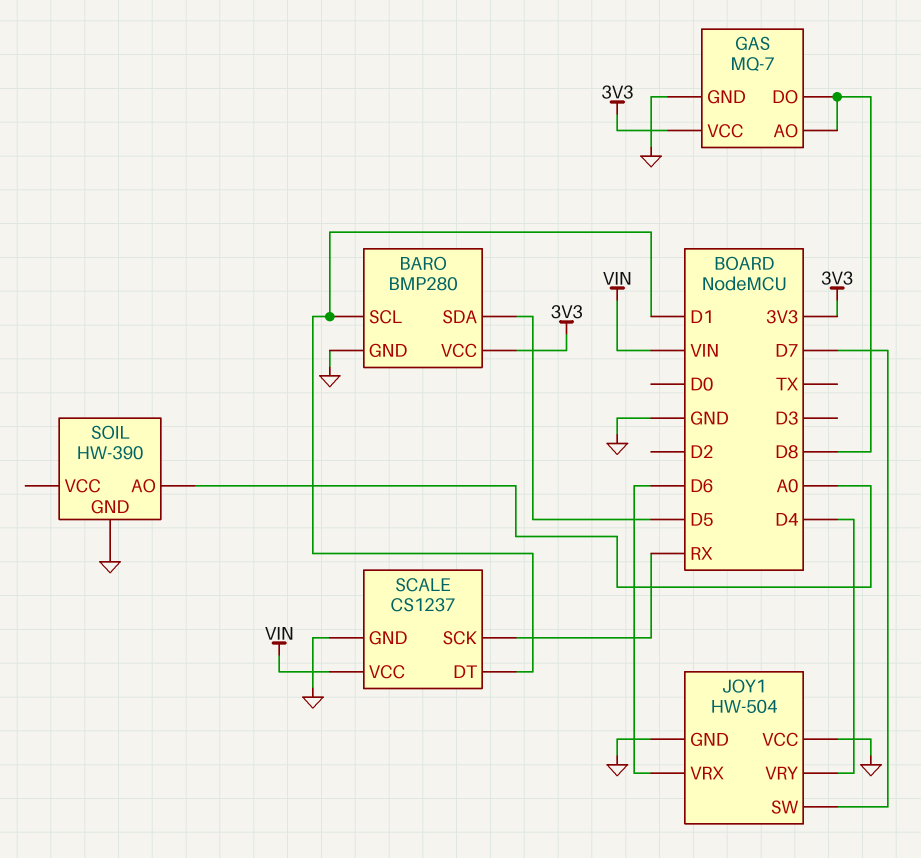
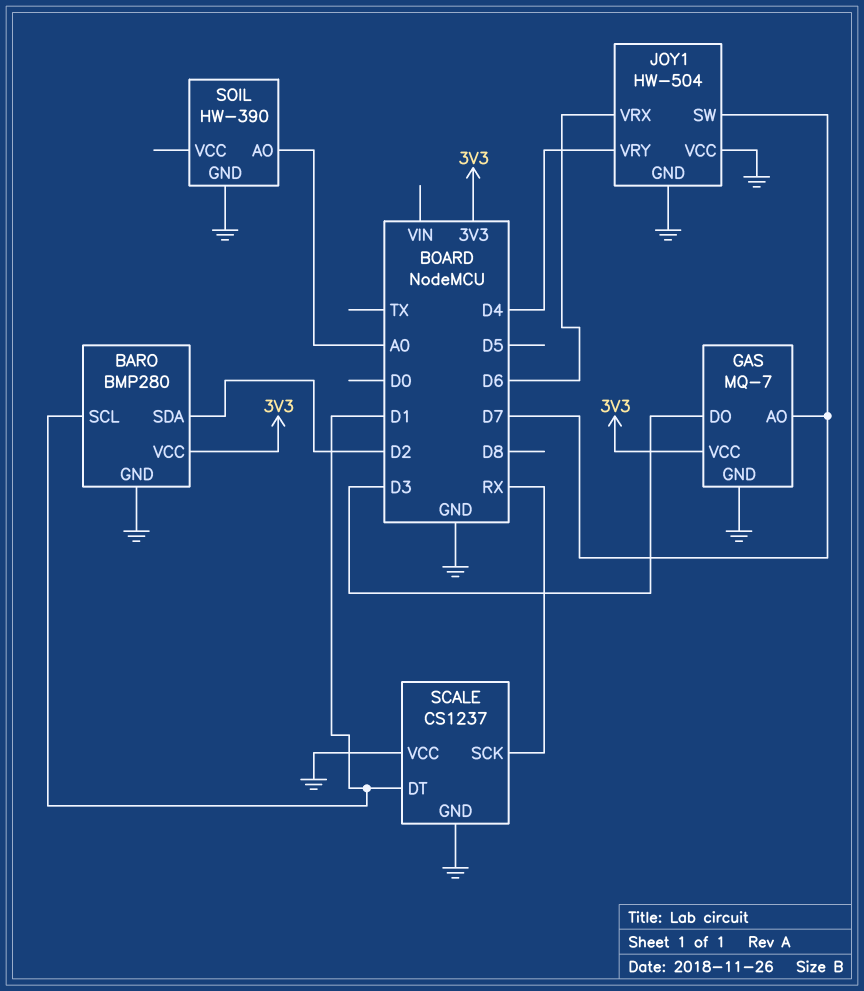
BARO pin SDA: D5 -> D2
GAS pin AO: D8 -> D7
GAS pin DO: D8 -> D3
SCALE pin VCC: VIN -> GND

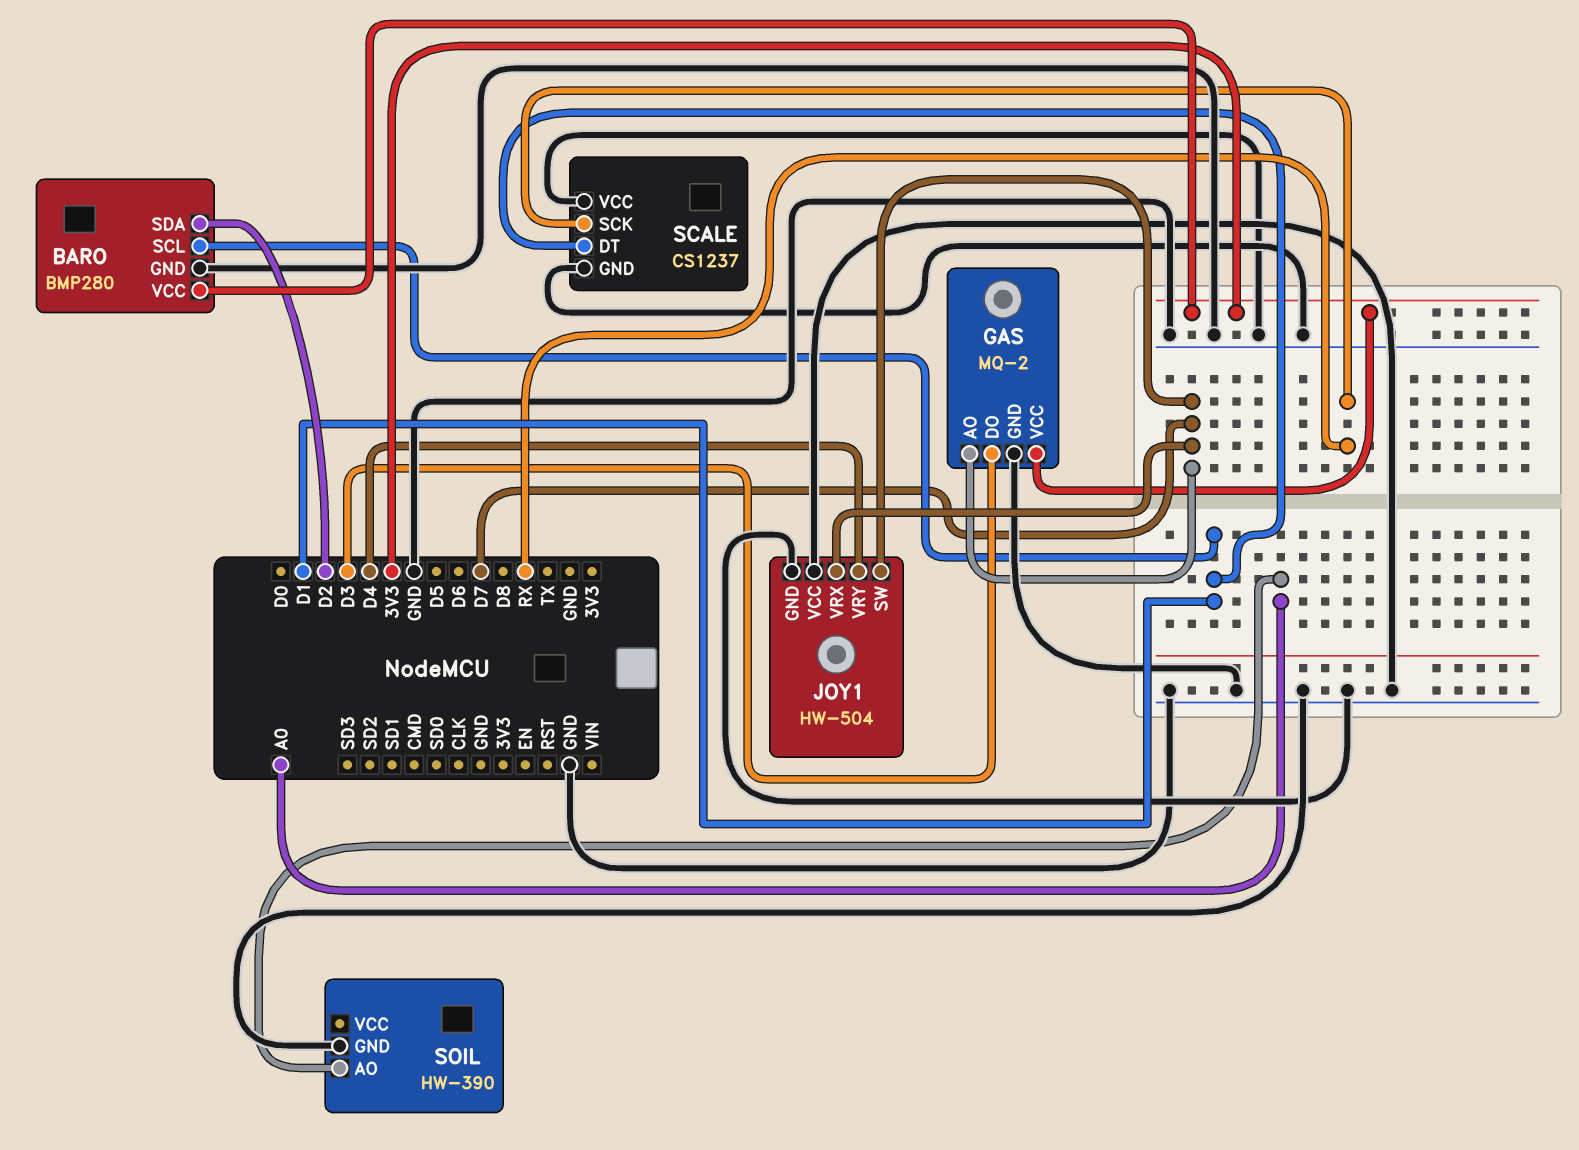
GAS: MQ-7 -> MQ-2
JOY1 pin VRX: D6 -> D7

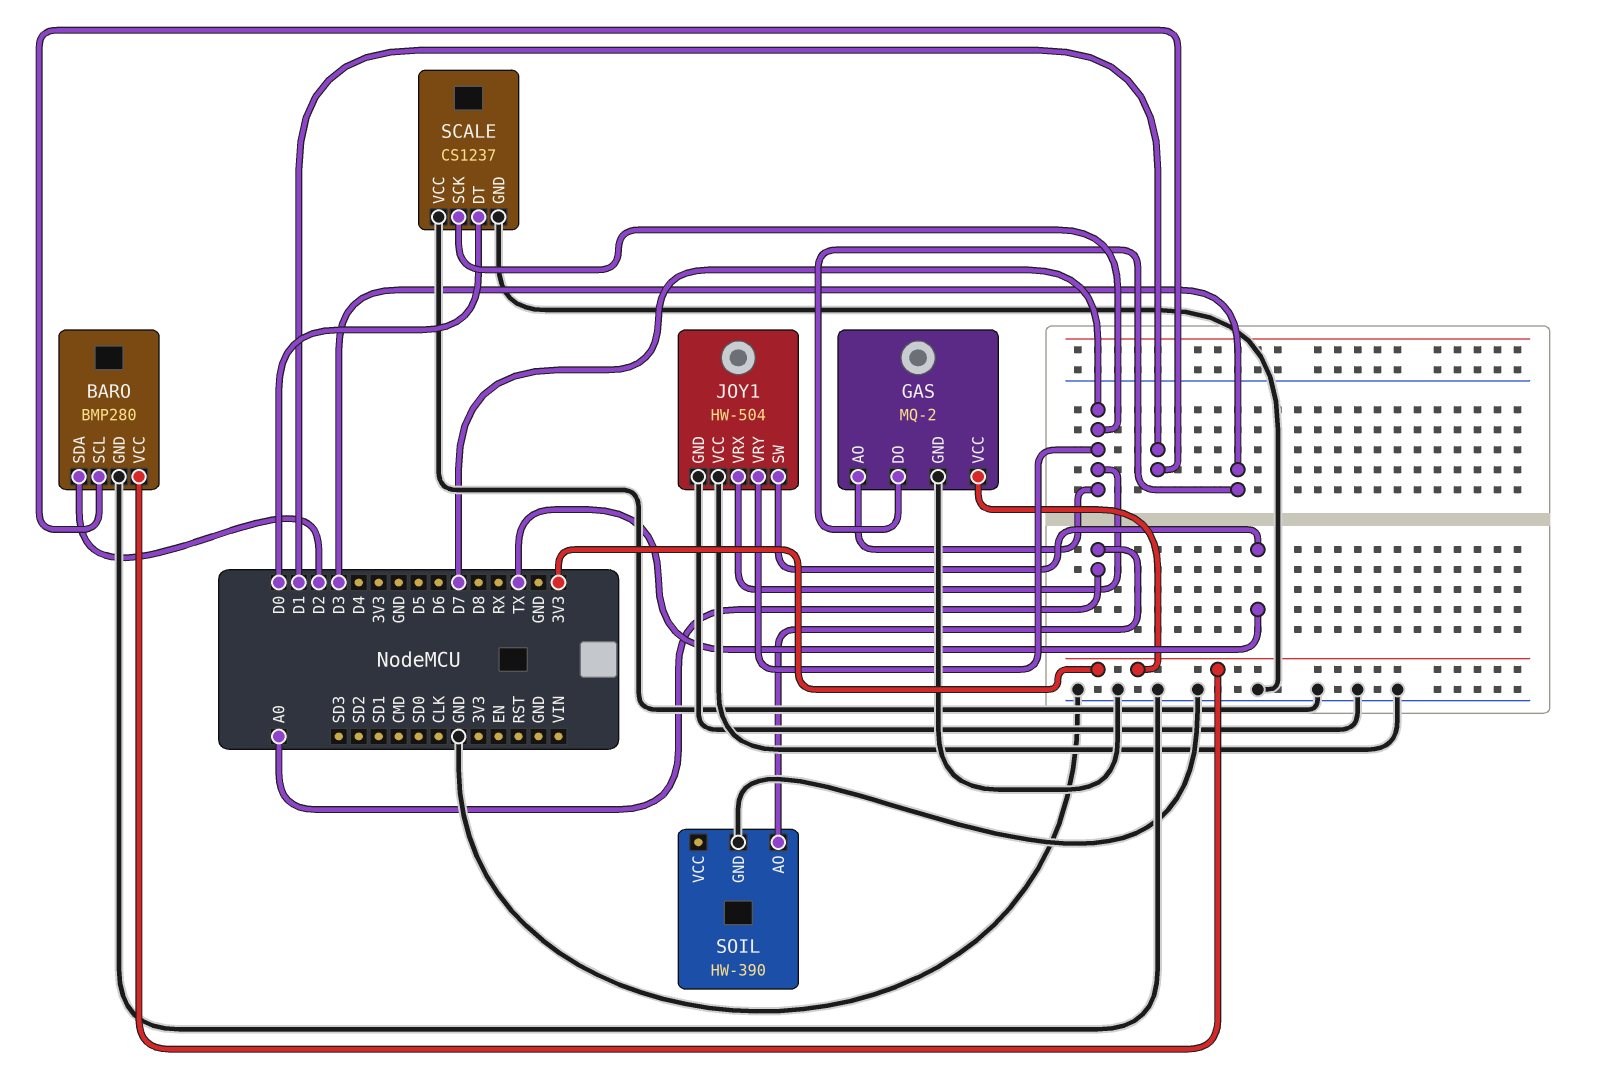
JOY1 pin SW: D7 -> TX
JOY1 pin VRY: D4 -> D7
SCALE pin DT: D1 -> D0
SCALE pin SCK: RX -> D7

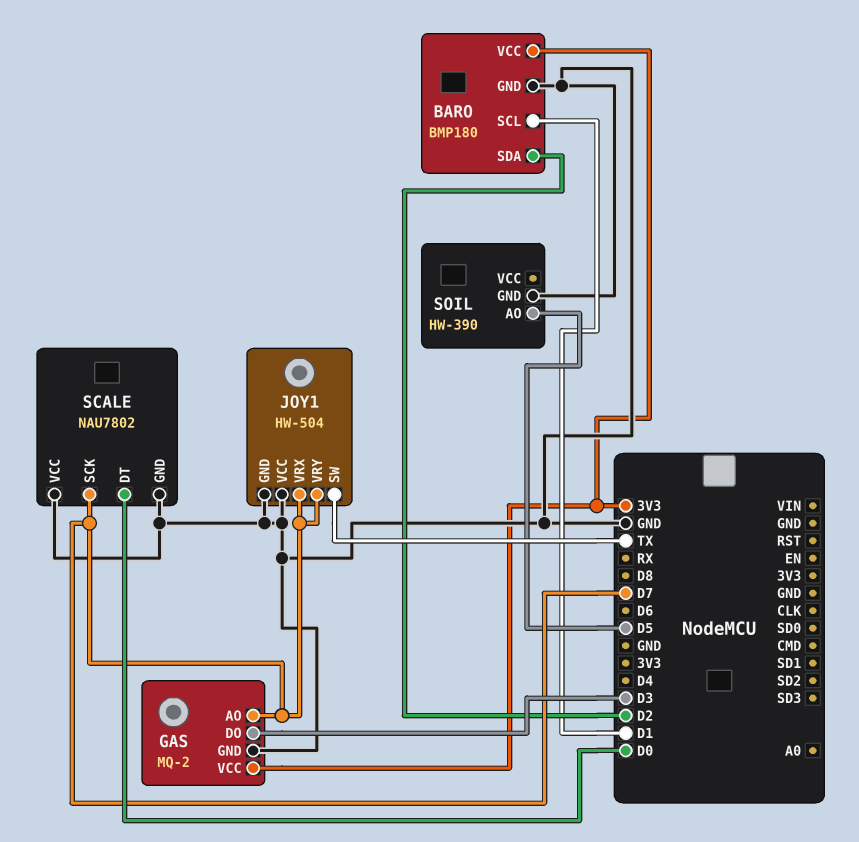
BARO: BMP280 -> BMP180
SCALE: CS1237 -> NAU7802
SOIL pin AO: A0 -> D5

